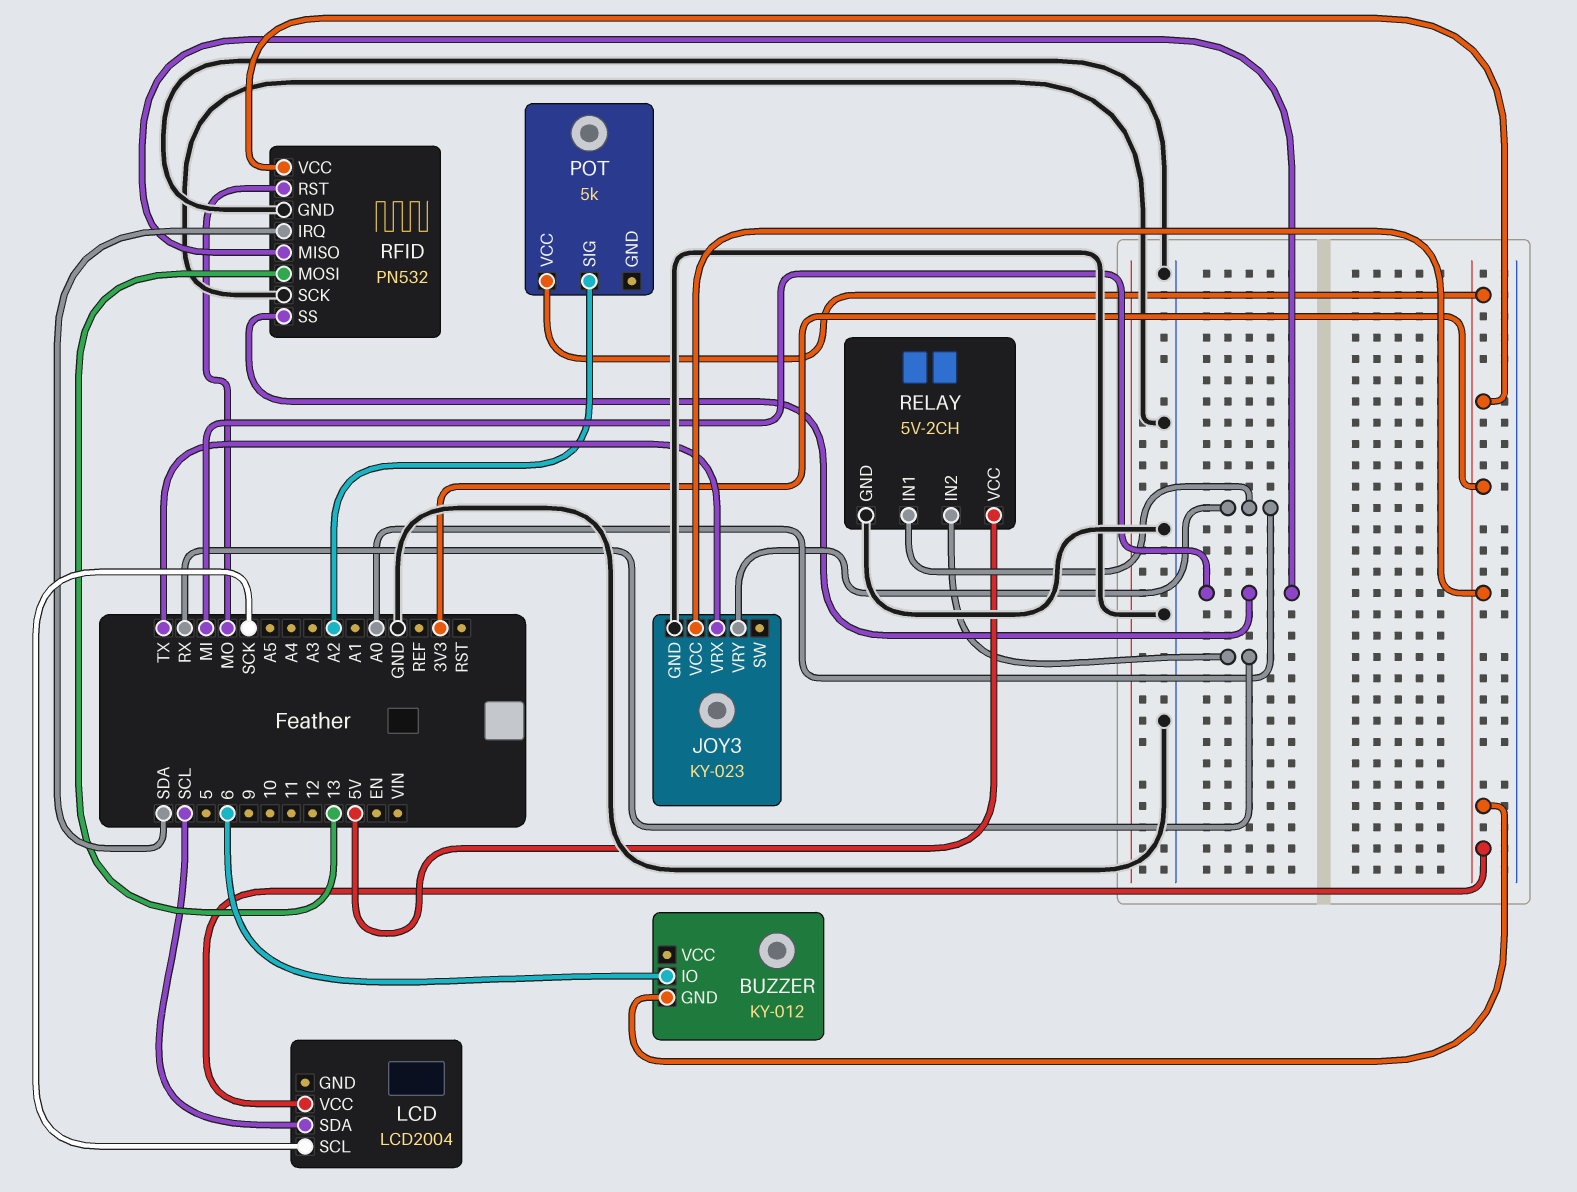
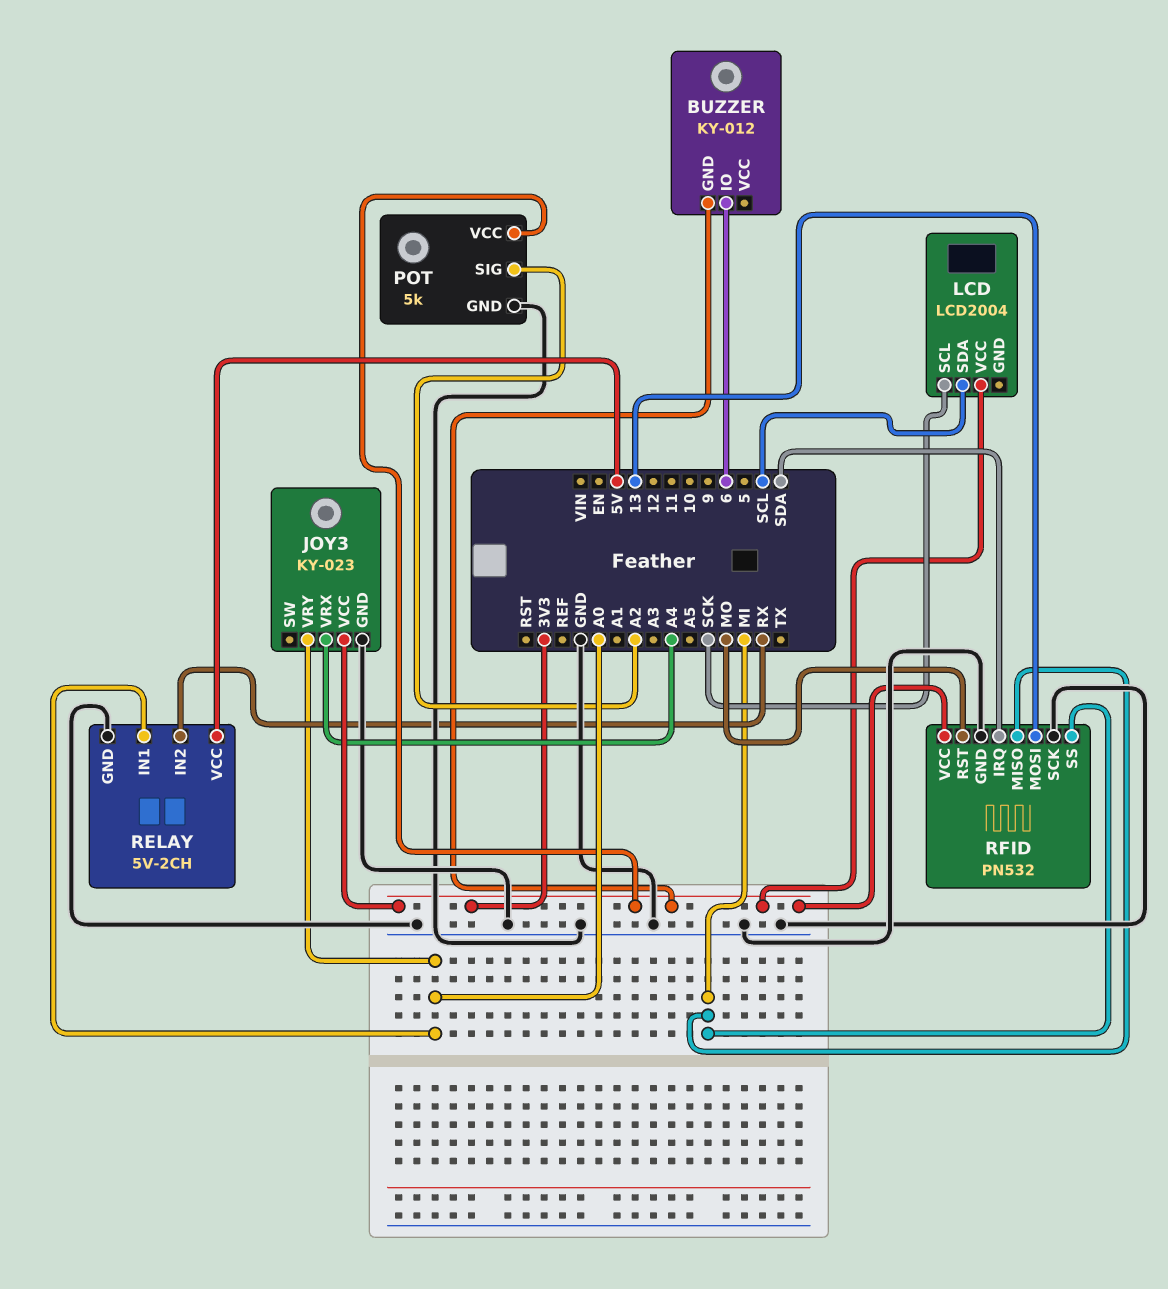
JOY3 pin VRX: TX -> A4
POT pin GND: none -> GND

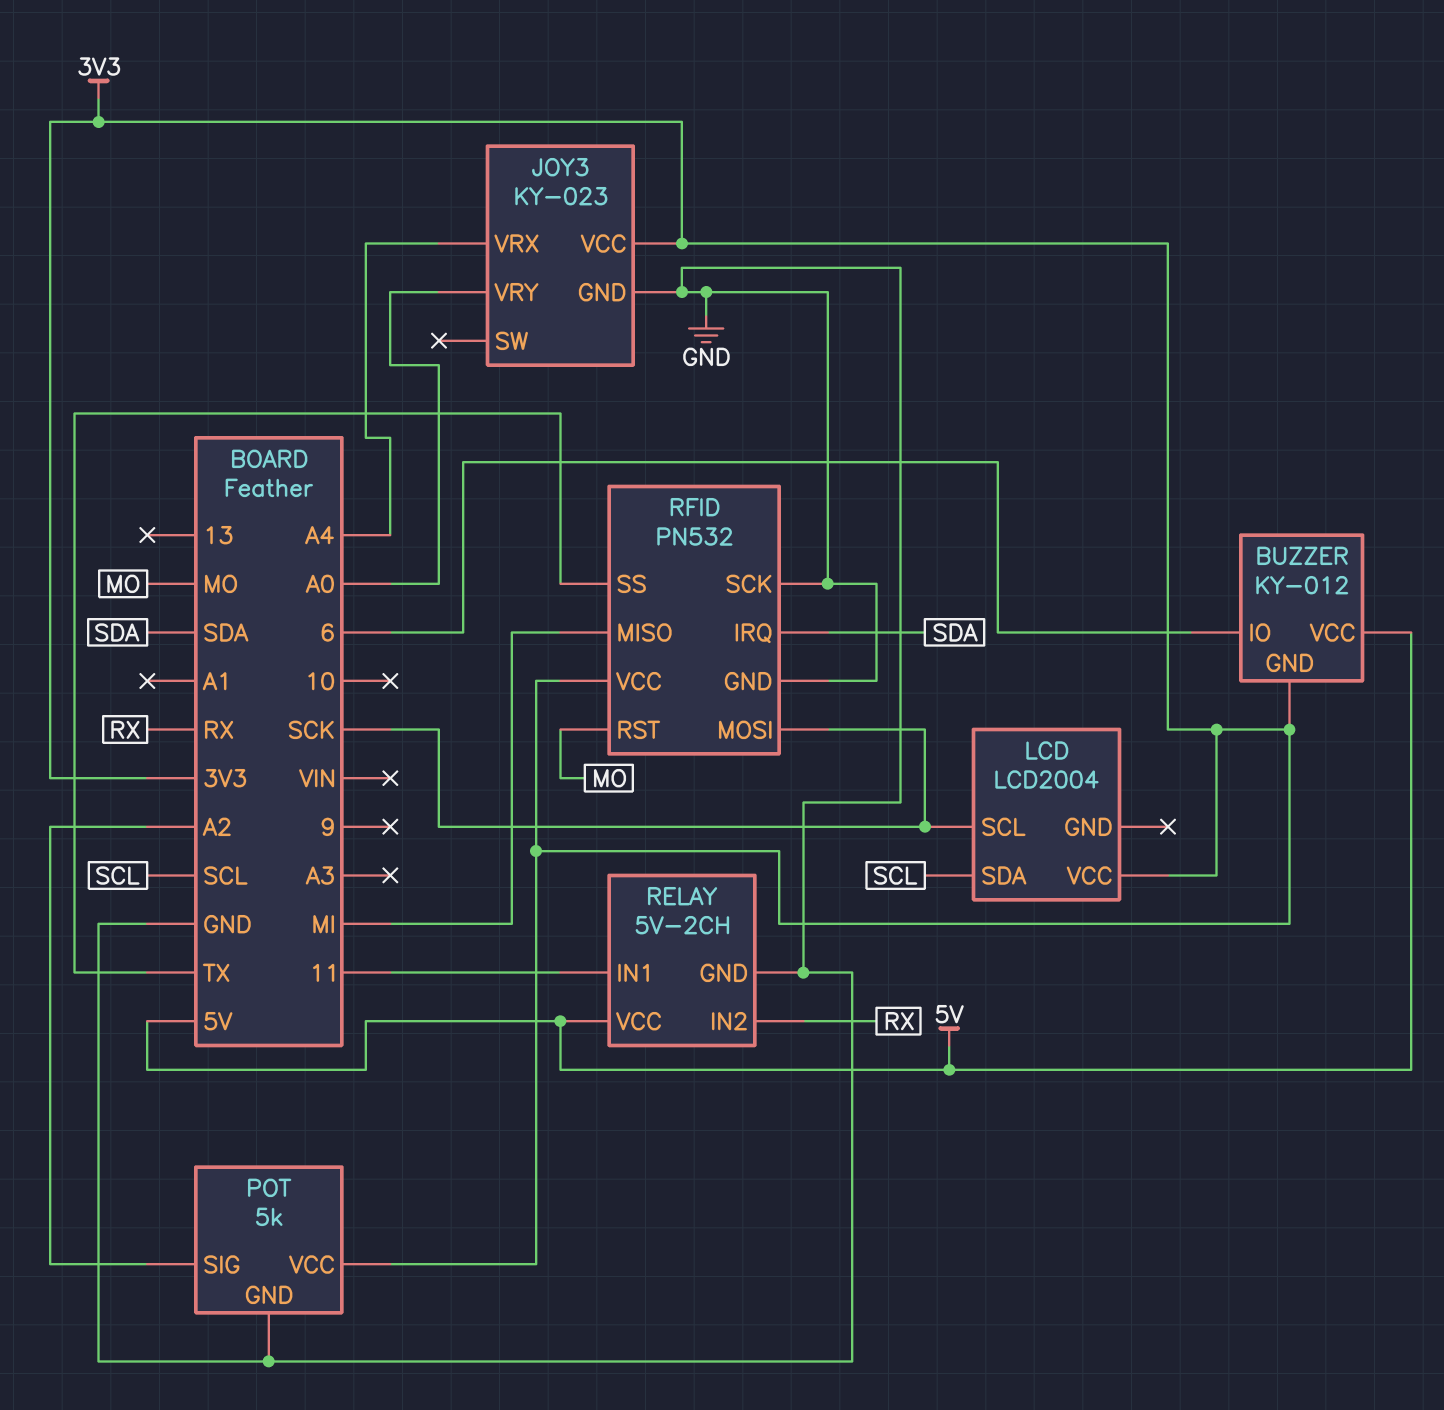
BUZZER pin VCC: none -> 5V
RELAY pin IN1: A0 -> 11
RFID pin MOSI: 13 -> SCK
RFID pin SS: MI -> TX

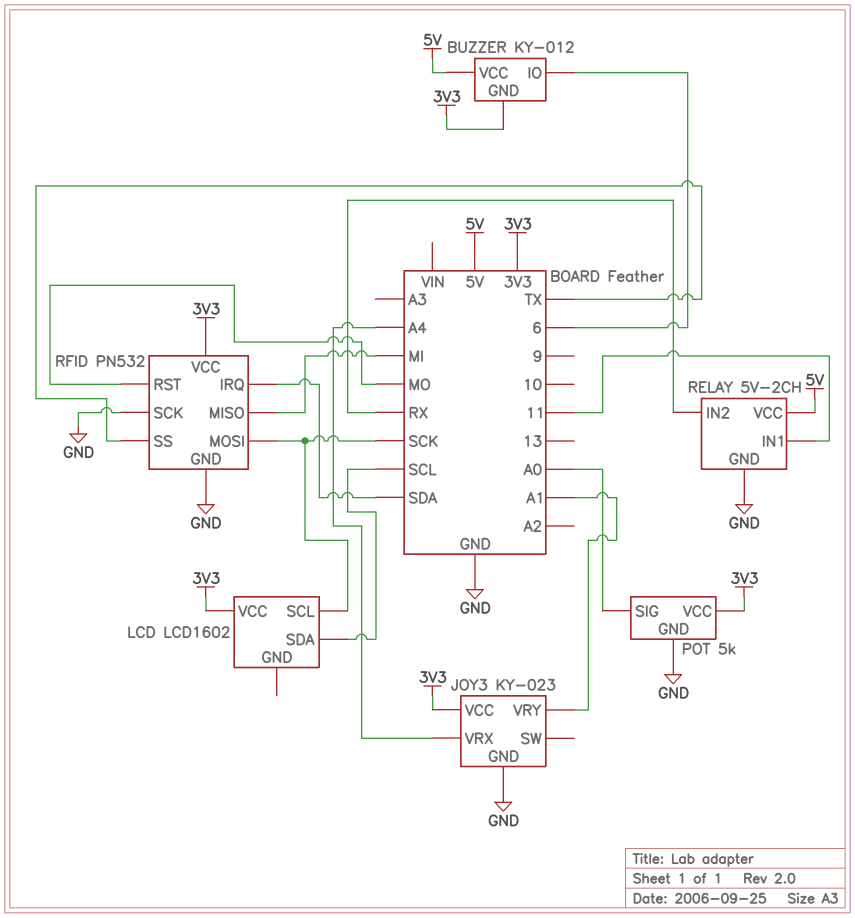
JOY3 pin VRY: A0 -> A1
LCD: LCD2004 -> LCD1602
POT pin SIG: A2 -> A0

